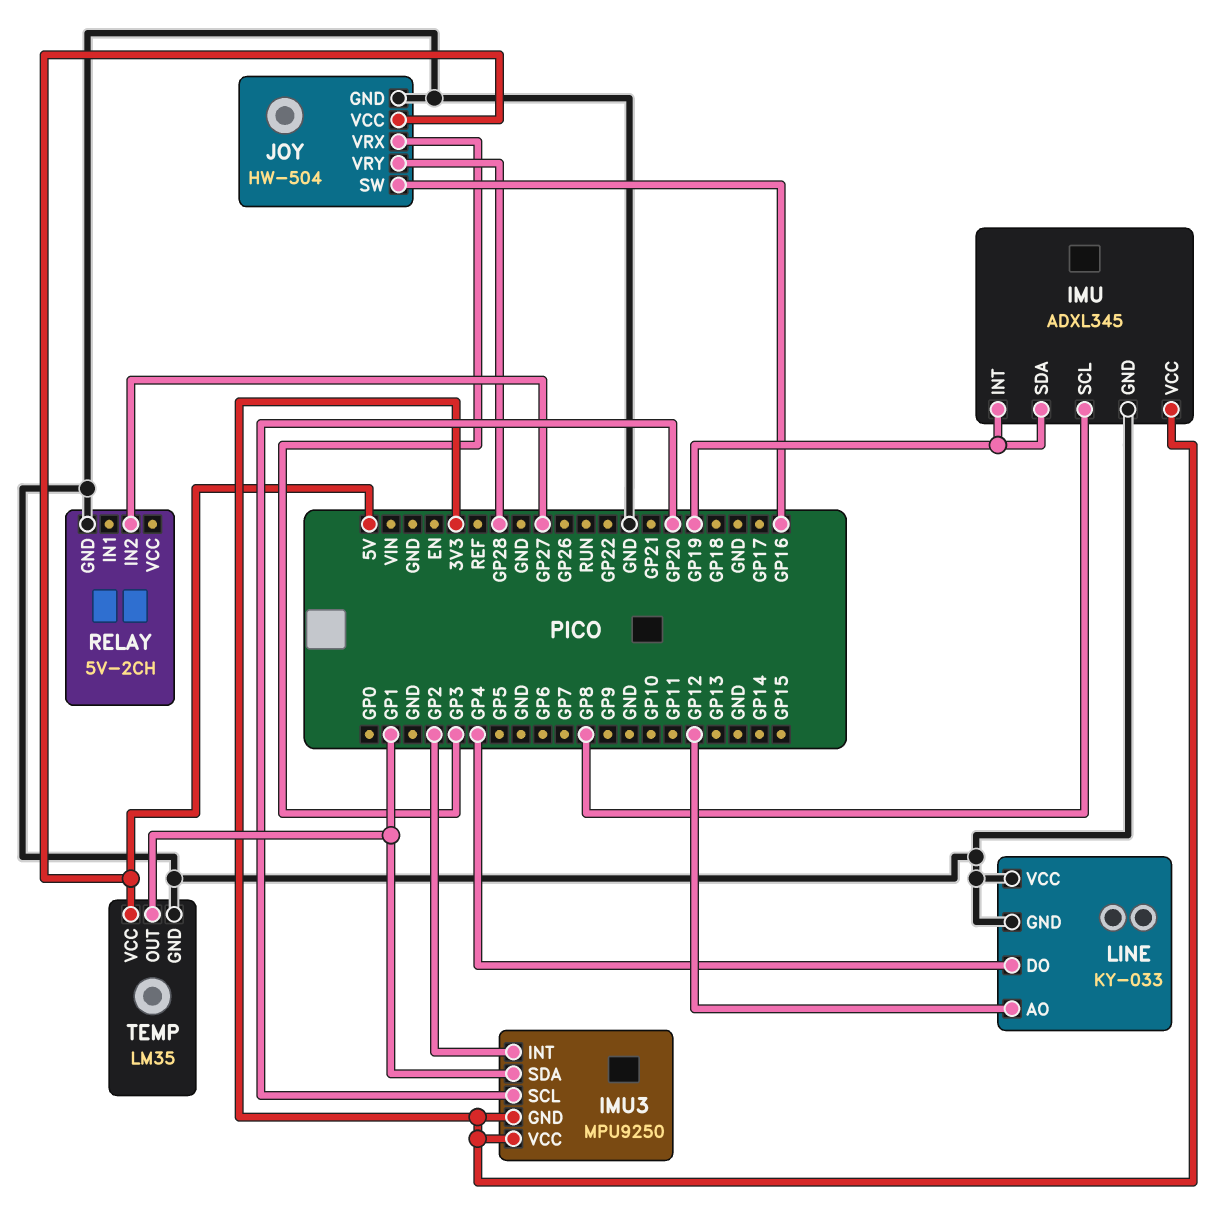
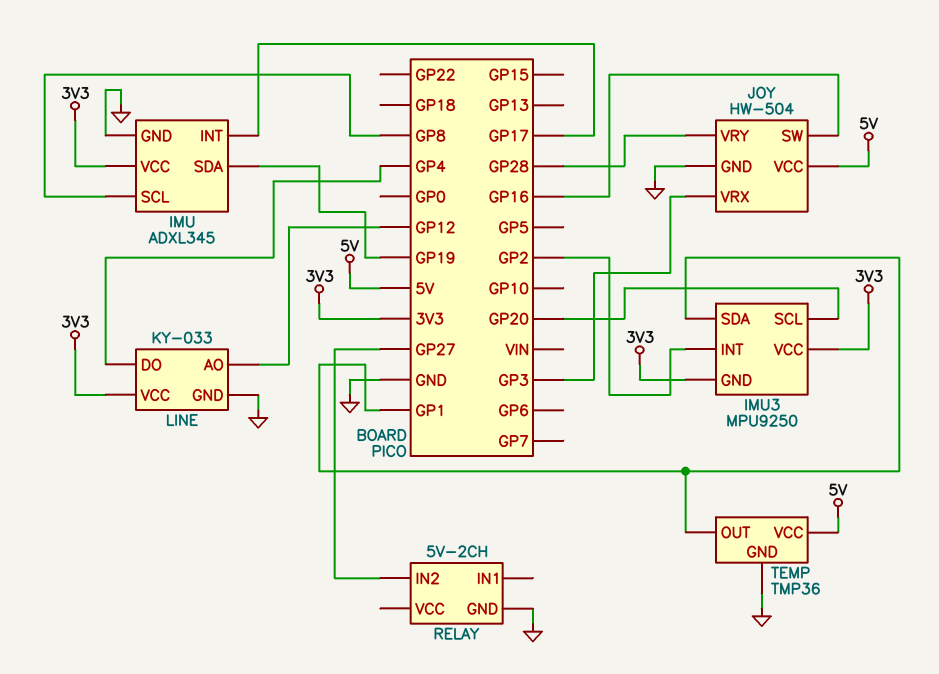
IMU pin INT: GP19 -> GP17
LINE pin VCC: GND -> 3V3
TEMP: LM35 -> TMP36

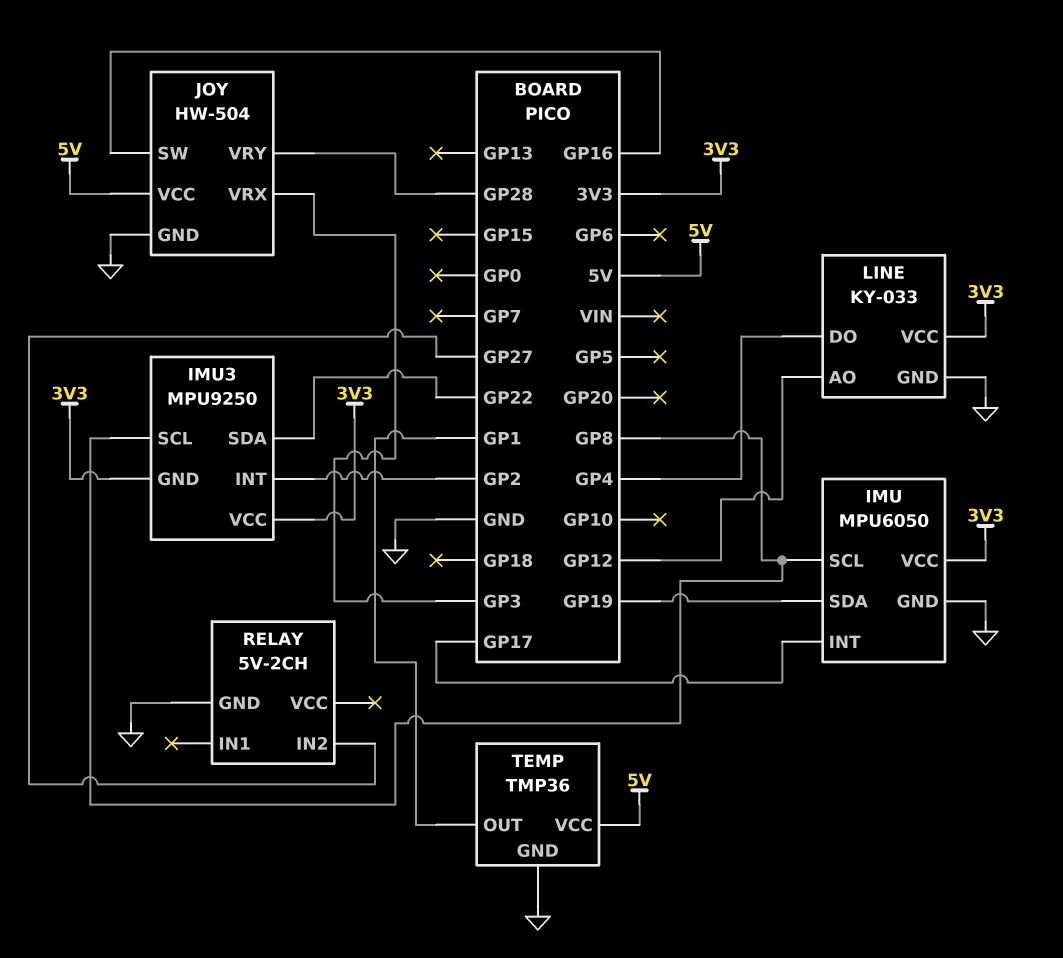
IMU: ADXL345 -> MPU6050
IMU3 pin SCL: GP20 -> GP8
IMU3 pin SDA: GP1 -> GP22

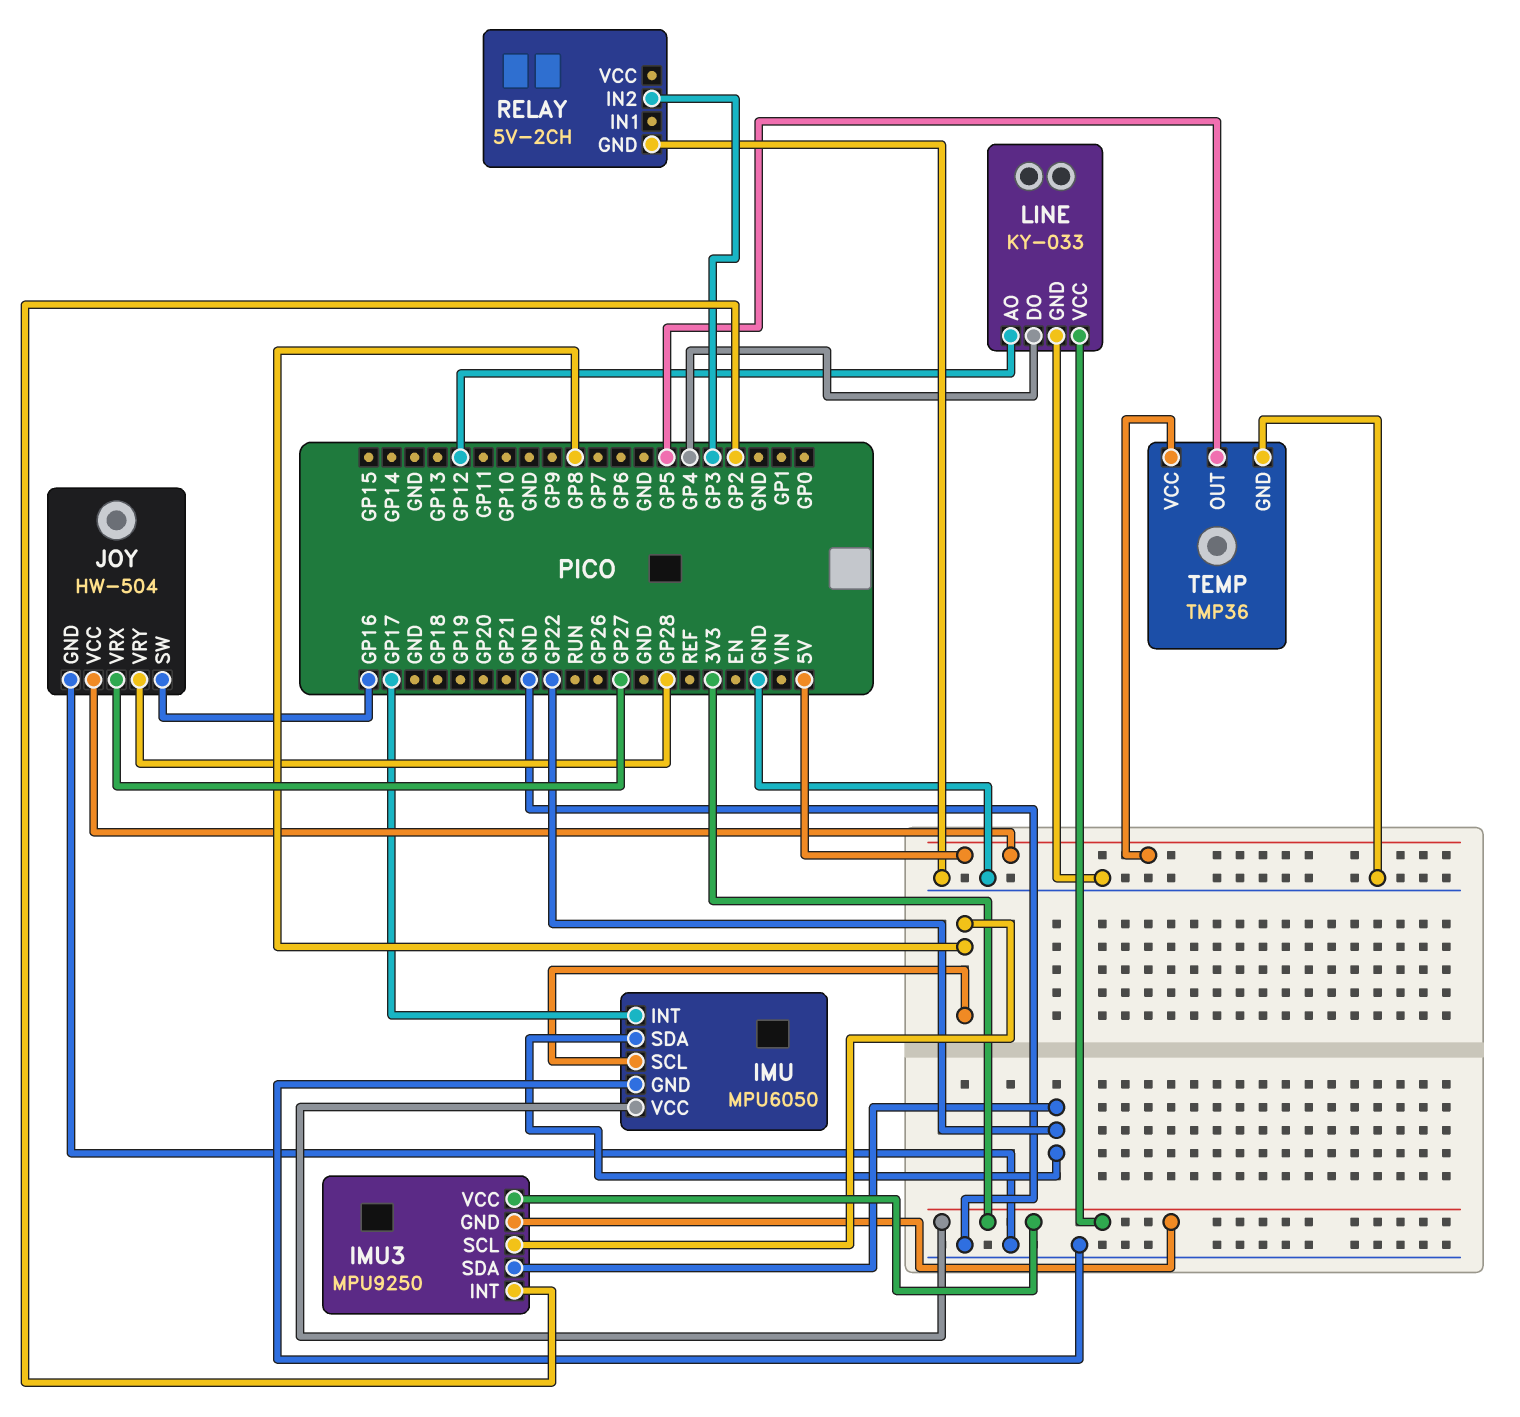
IMU pin SDA: GP19 -> GP22
JOY pin VRX: GP3 -> GP27
RELAY pin IN2: GP27 -> GP3
TEMP pin OUT: GP1 -> GP5

